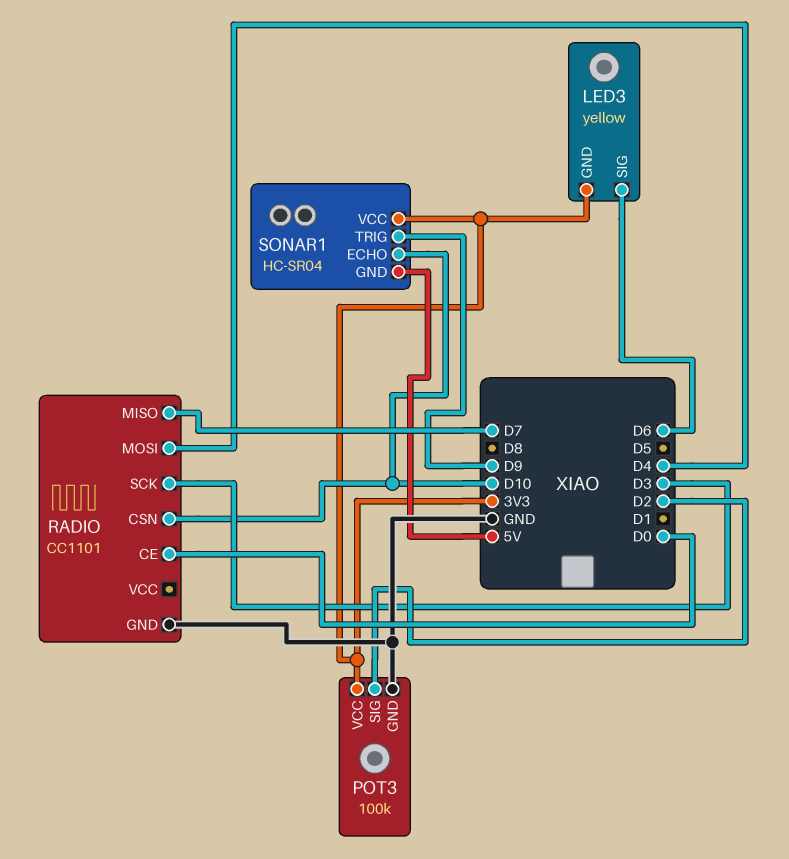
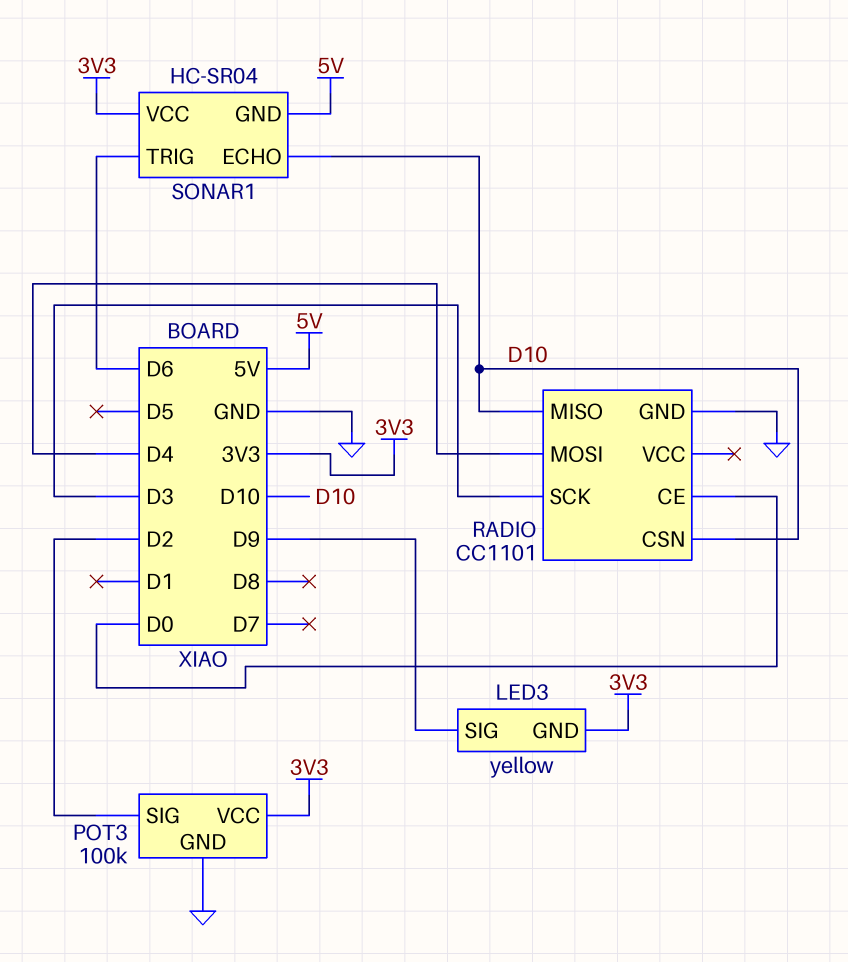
LED3 pin SIG: D6 -> D9
RADIO pin MISO: D7 -> D10
SONAR1 pin TRIG: D9 -> D6

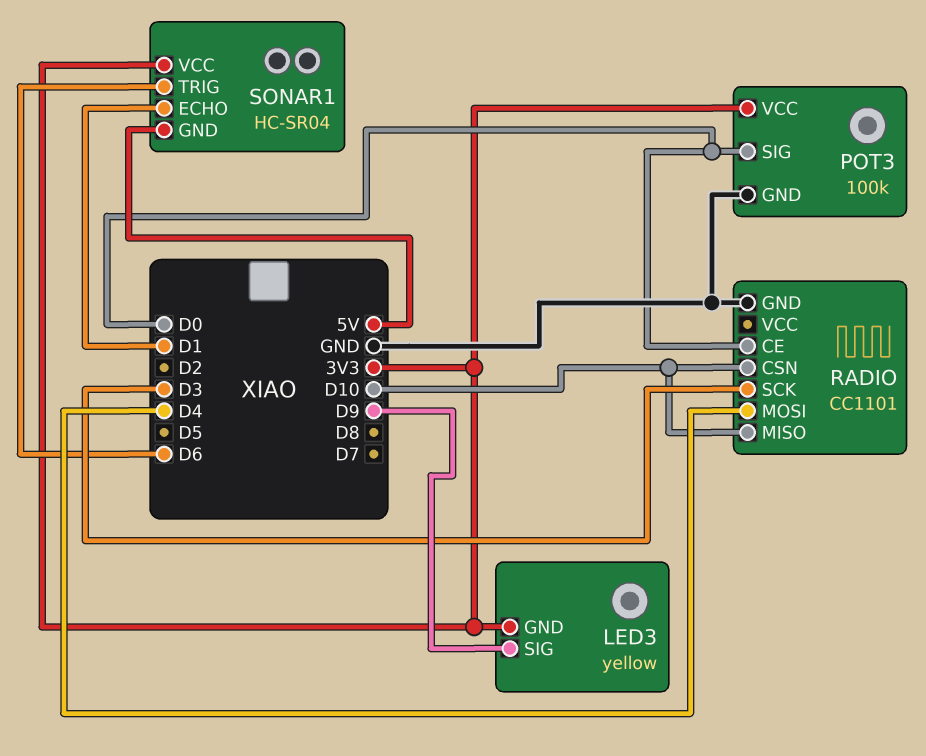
POT3 pin SIG: D2 -> D0
SONAR1 pin ECHO: D10 -> D1

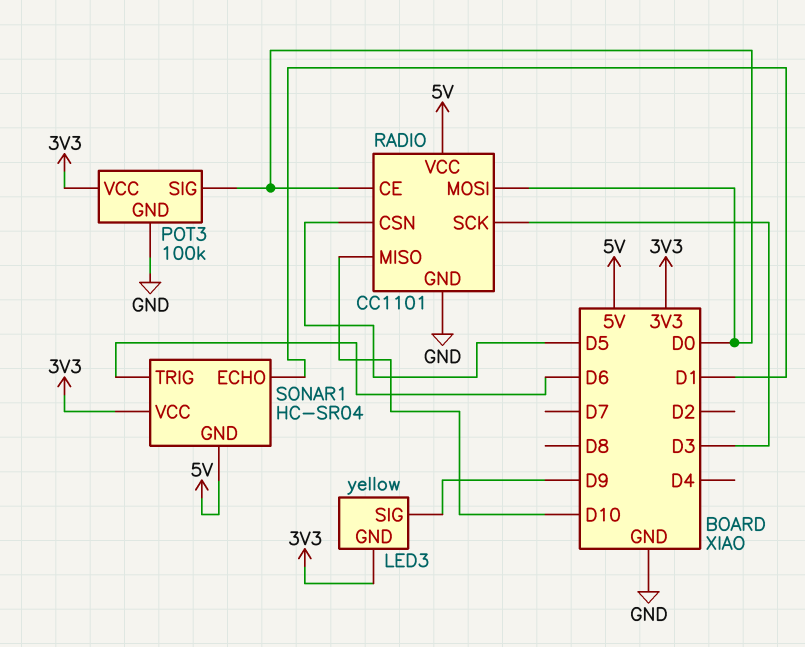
RADIO pin CSN: D10 -> D5
RADIO pin MOSI: D4 -> D0
RADIO pin VCC: none -> 5V

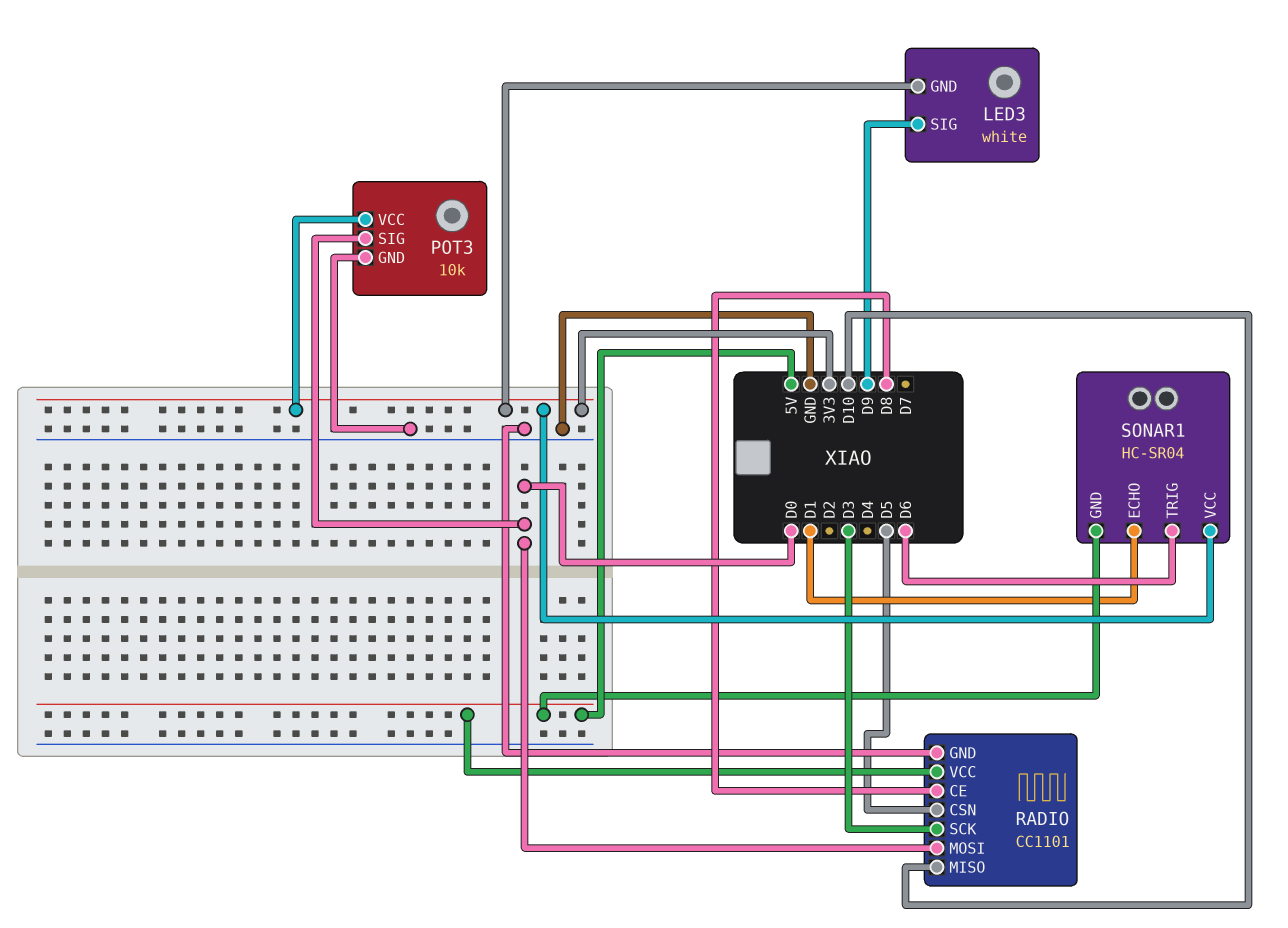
LED3: yellow -> white
POT3: 100k -> 10k
RADIO pin CE: D0 -> D8

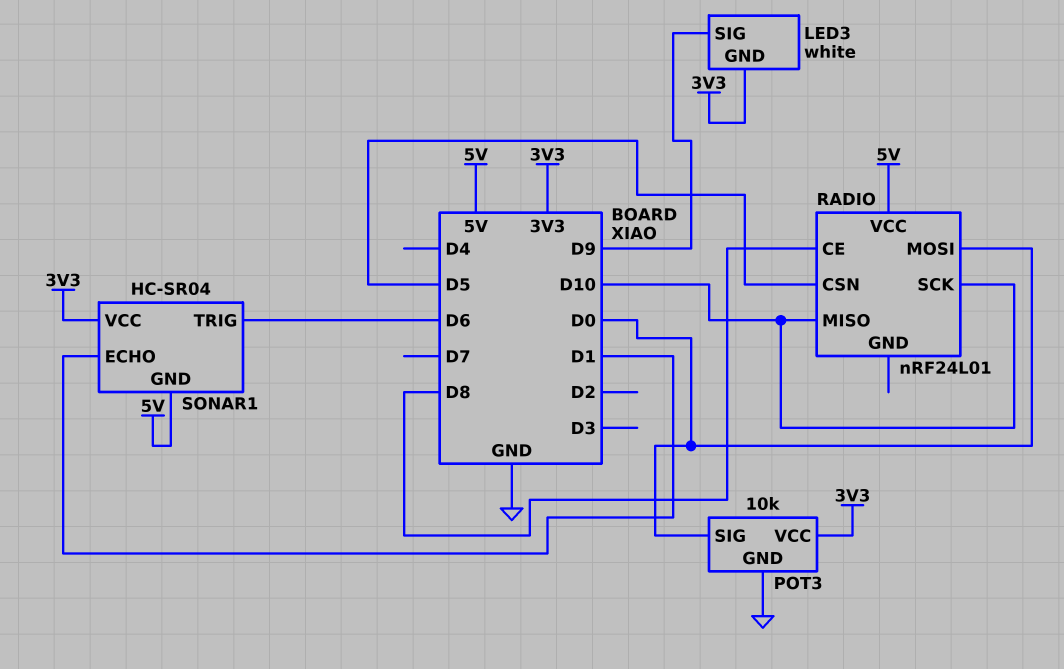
RADIO: CC1101 -> nRF24L01
RADIO pin GND: GND -> none
RADIO pin SCK: D3 -> D10

